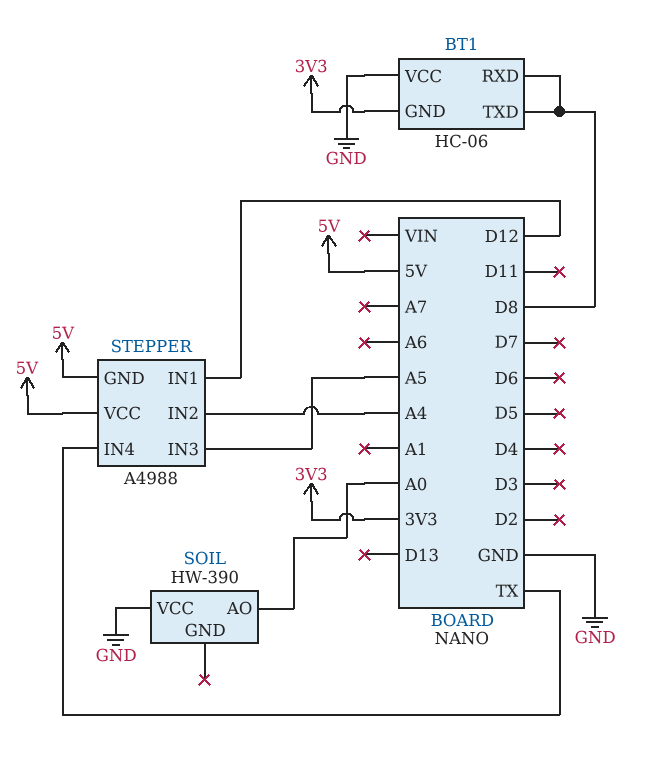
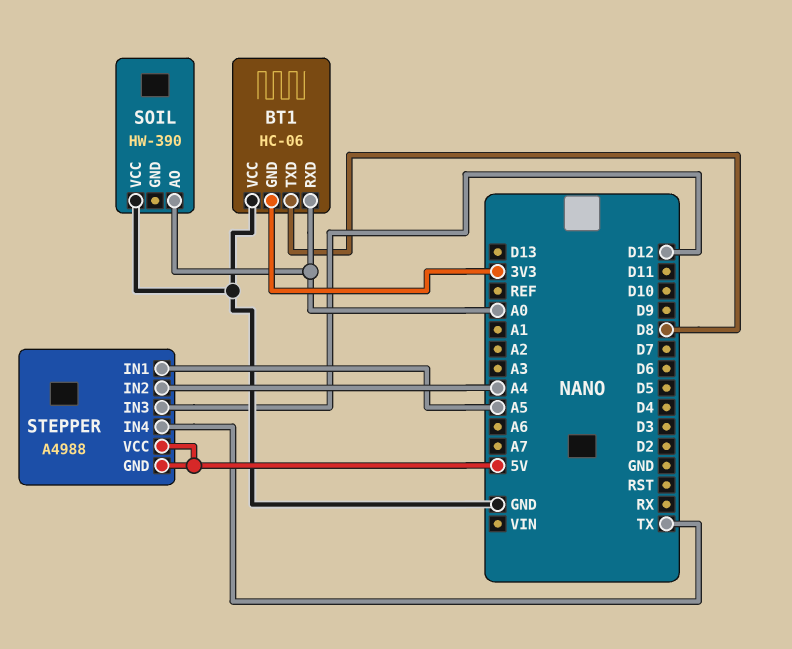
BT1 pin RXD: D8 -> A0
STEPPER pin IN1: D12 -> A5
STEPPER pin IN3: A5 -> D12

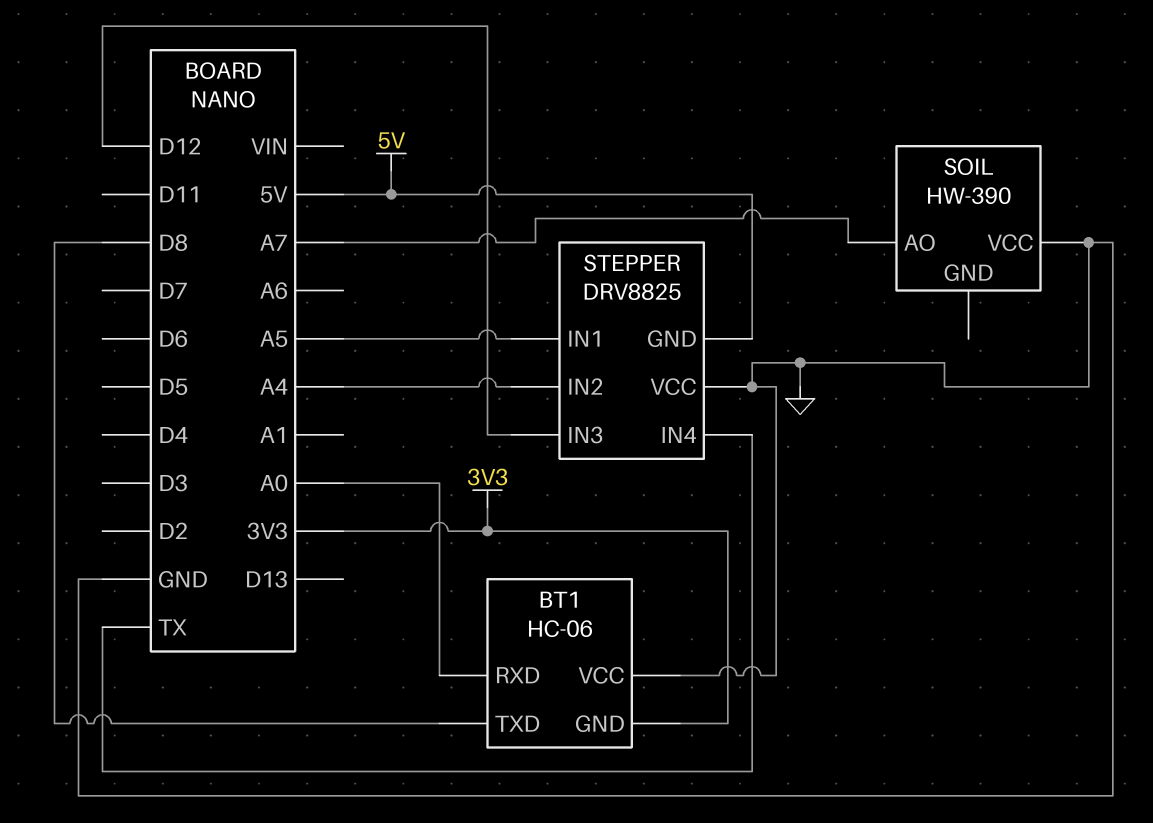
SOIL pin AO: A0 -> A7
STEPPER: A4988 -> DRV8825
STEPPER pin VCC: 5V -> GND

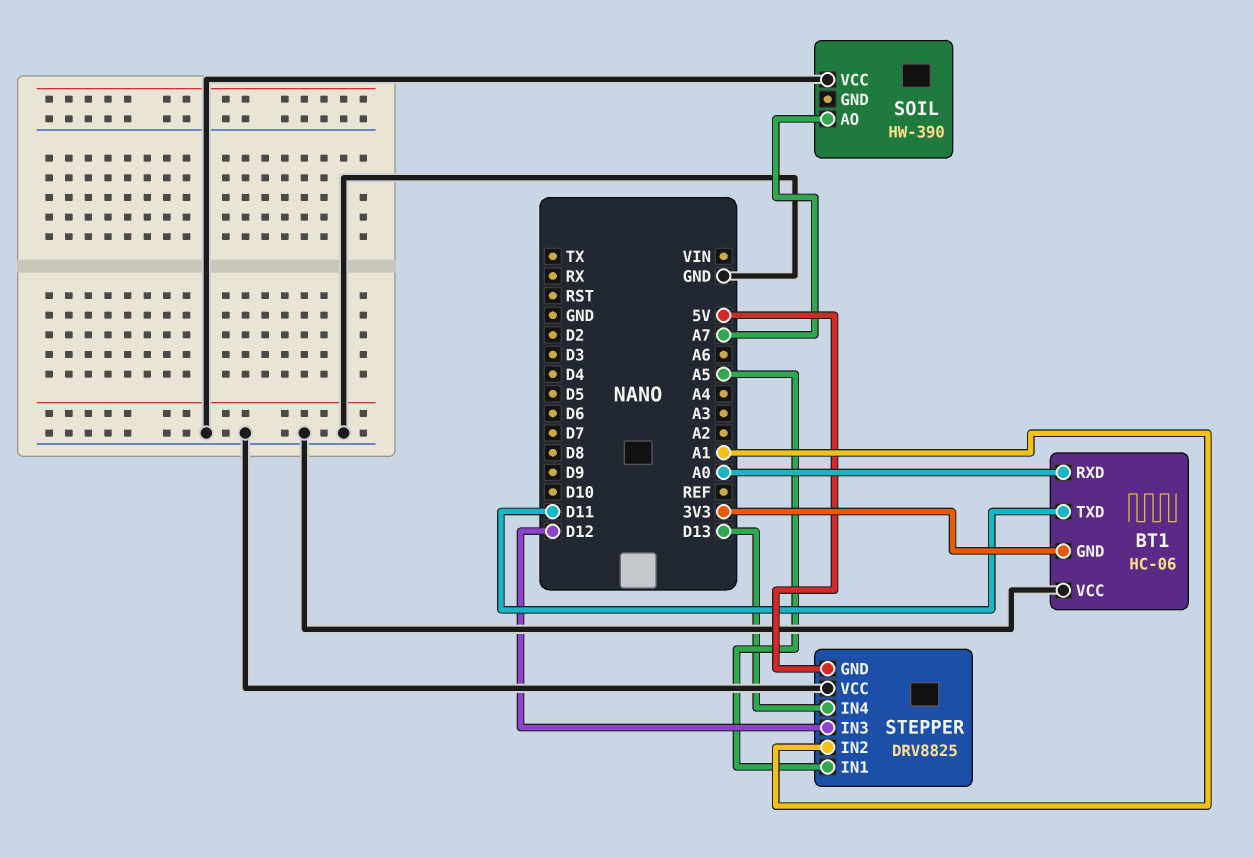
BT1 pin TXD: D8 -> D11
STEPPER pin IN2: A4 -> A1
STEPPER pin IN4: TX -> D13

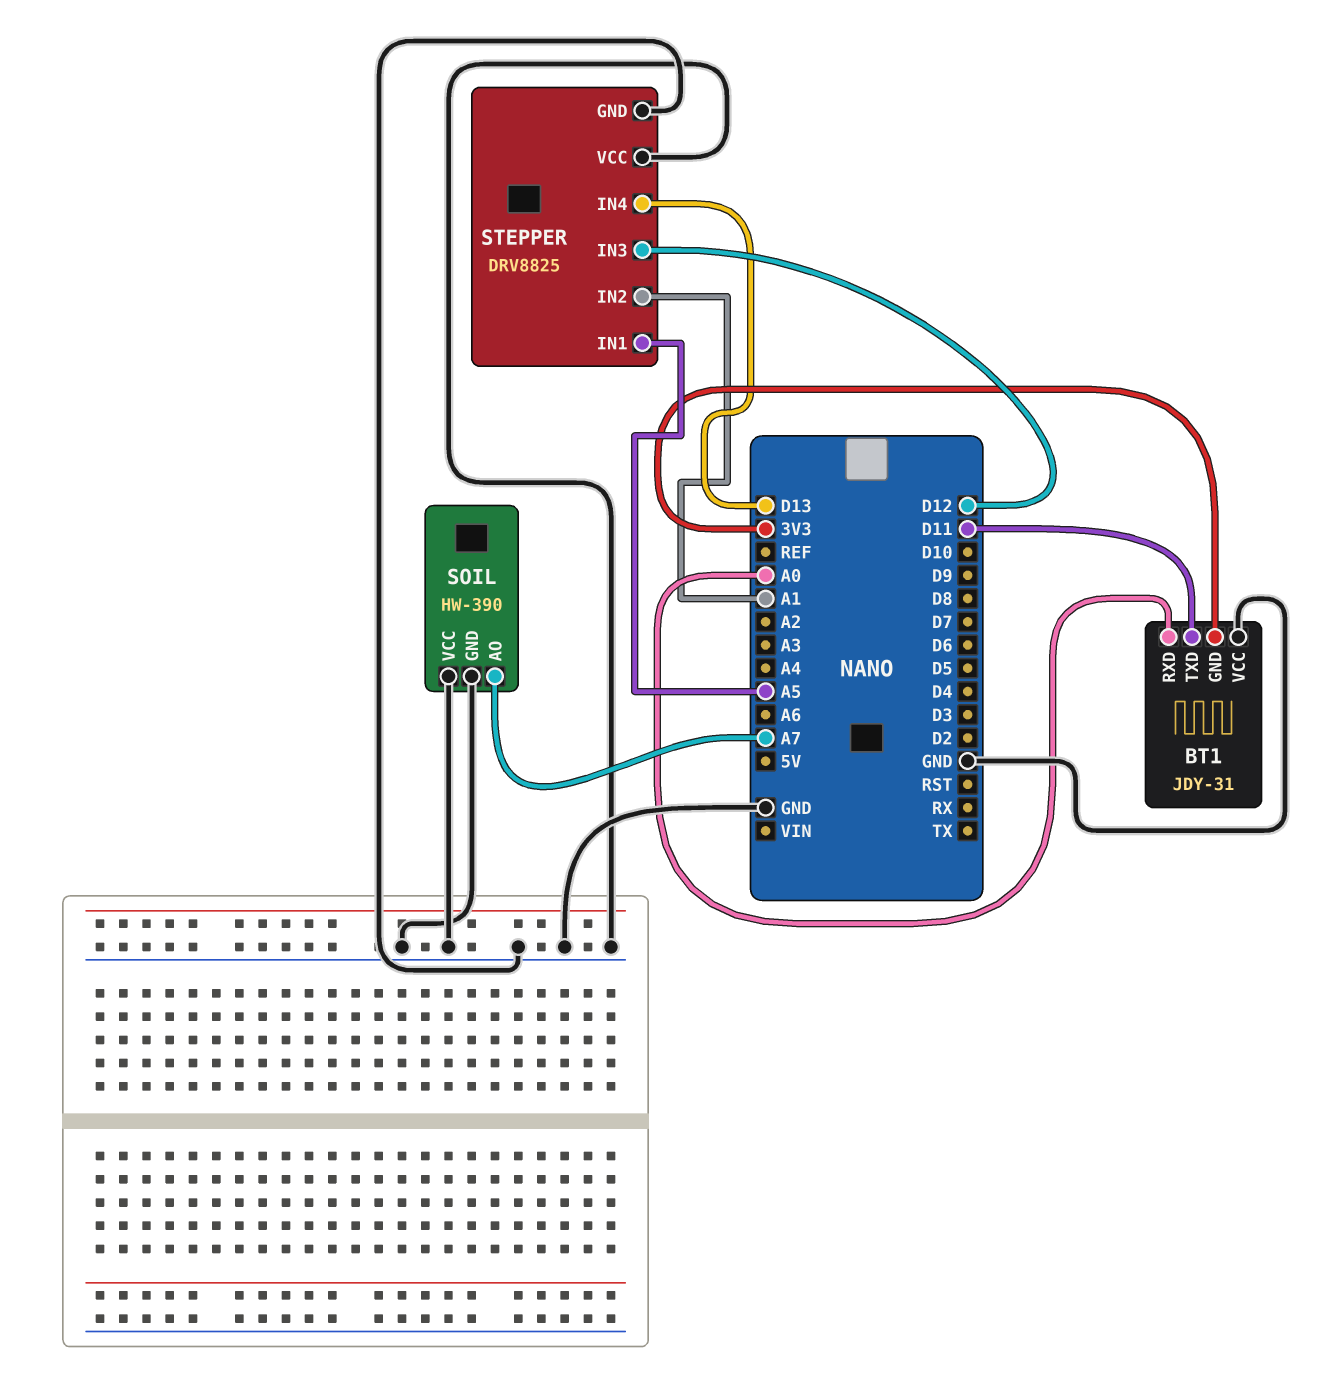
BT1: HC-06 -> JDY-31
SOIL pin GND: none -> GND
STEPPER pin GND: 5V -> GND

